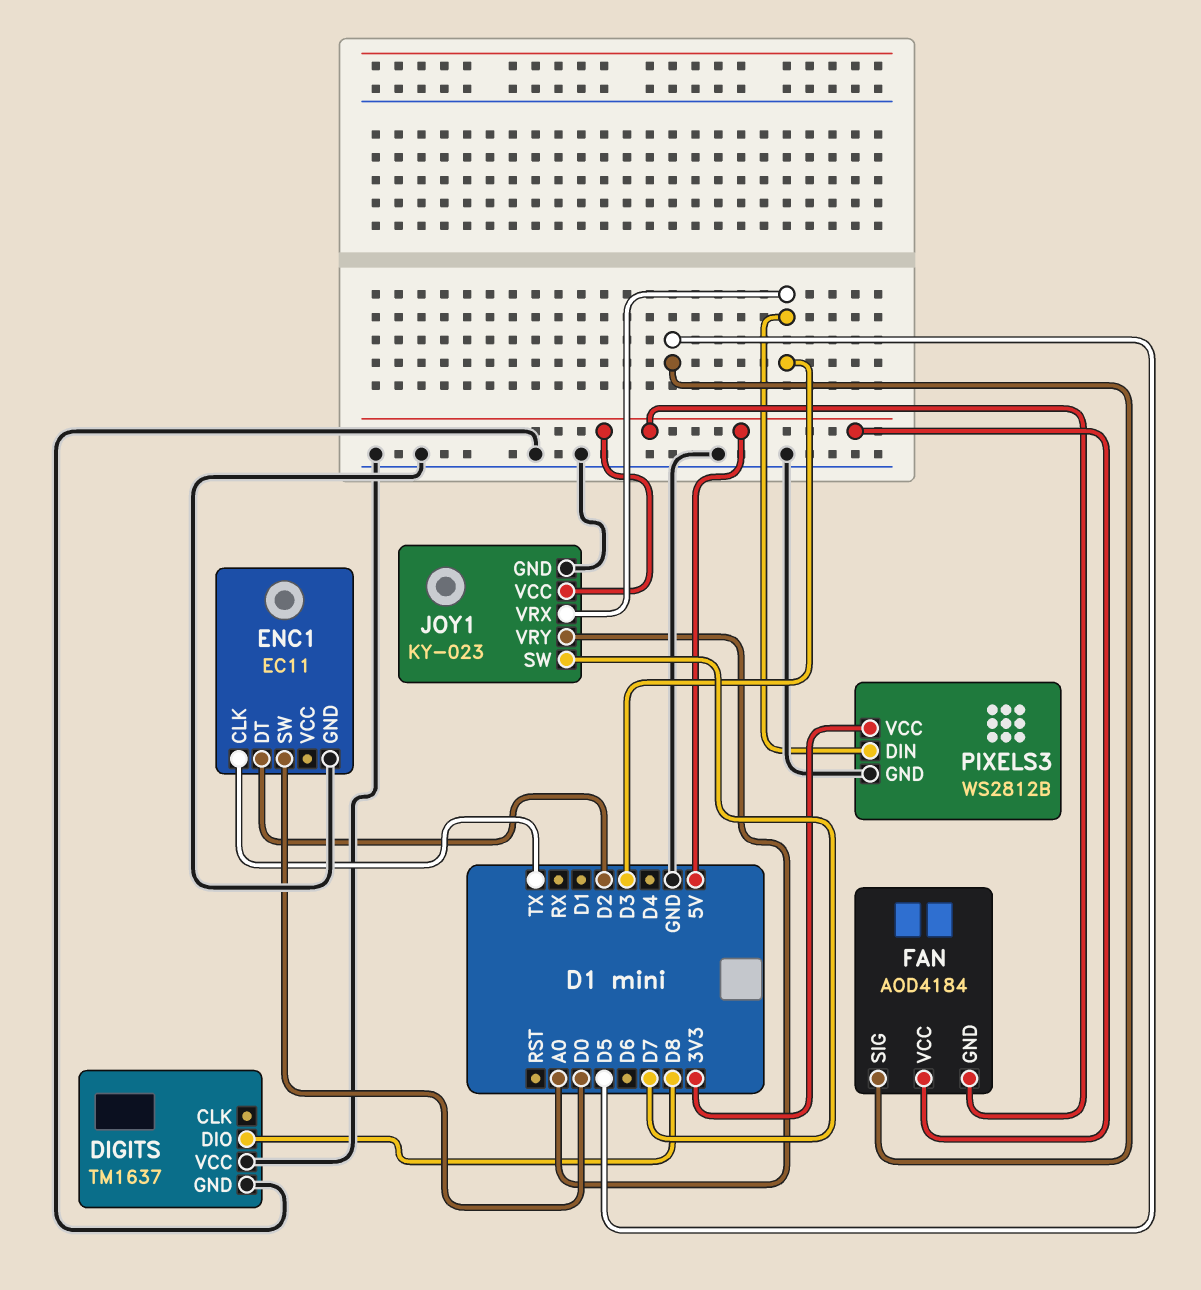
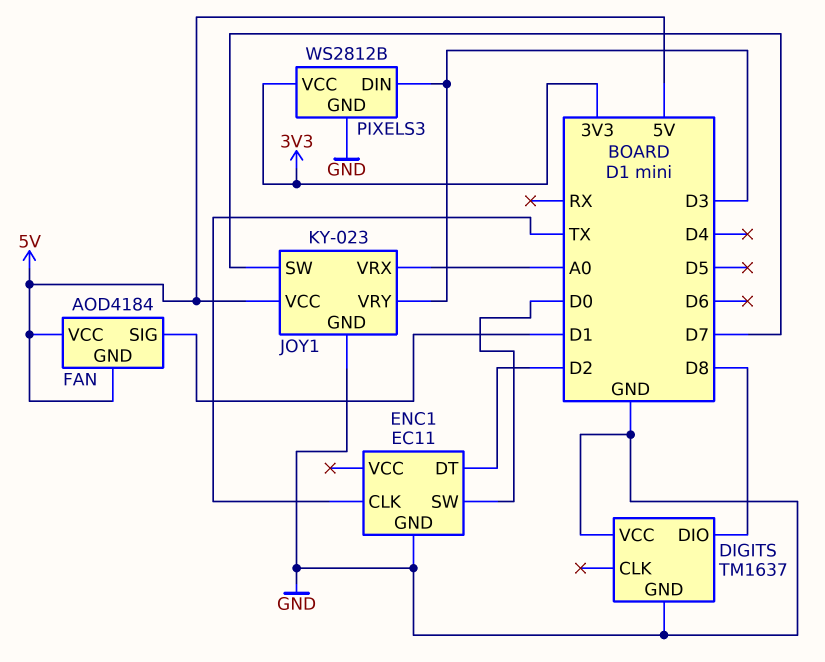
FAN pin SIG: D5 -> D1
JOY1 pin VRX: D3 -> A0
JOY1 pin VRY: A0 -> D3

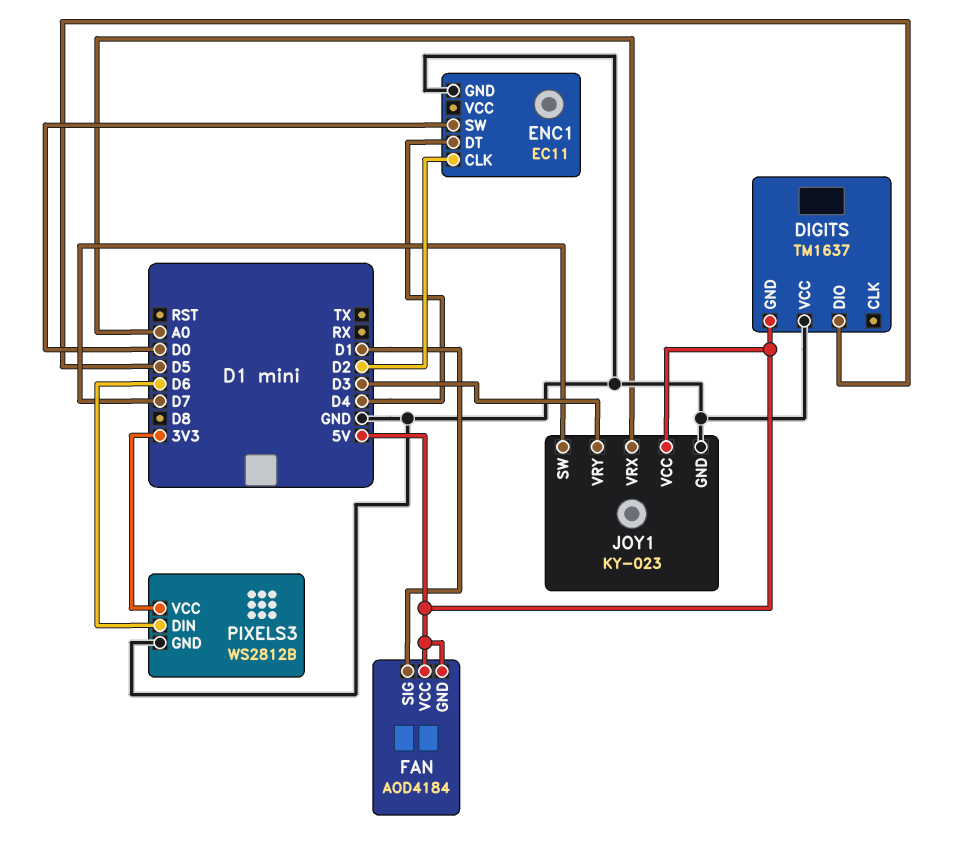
DIGITS pin DIO: D8 -> D5
DIGITS pin GND: GND -> 5V
ENC1 pin CLK: TX -> D2
ENC1 pin DT: D2 -> D4
PIXELS3 pin DIN: D3 -> D6

